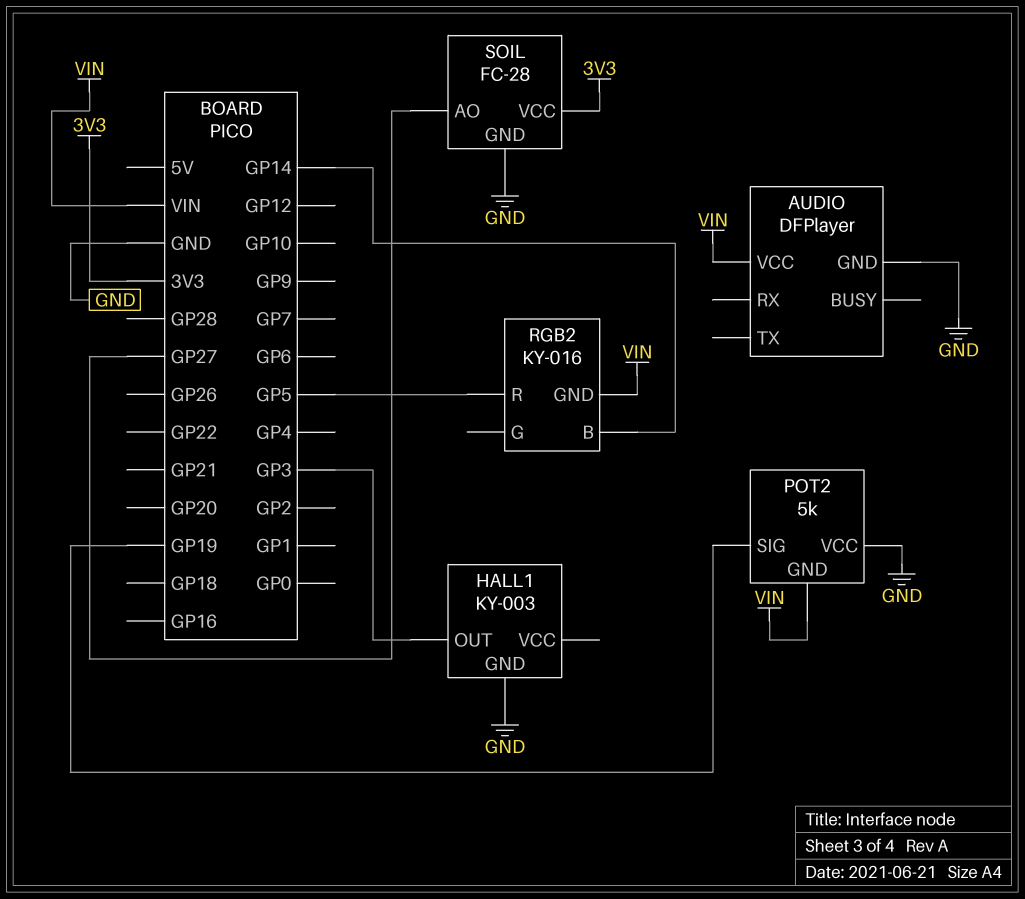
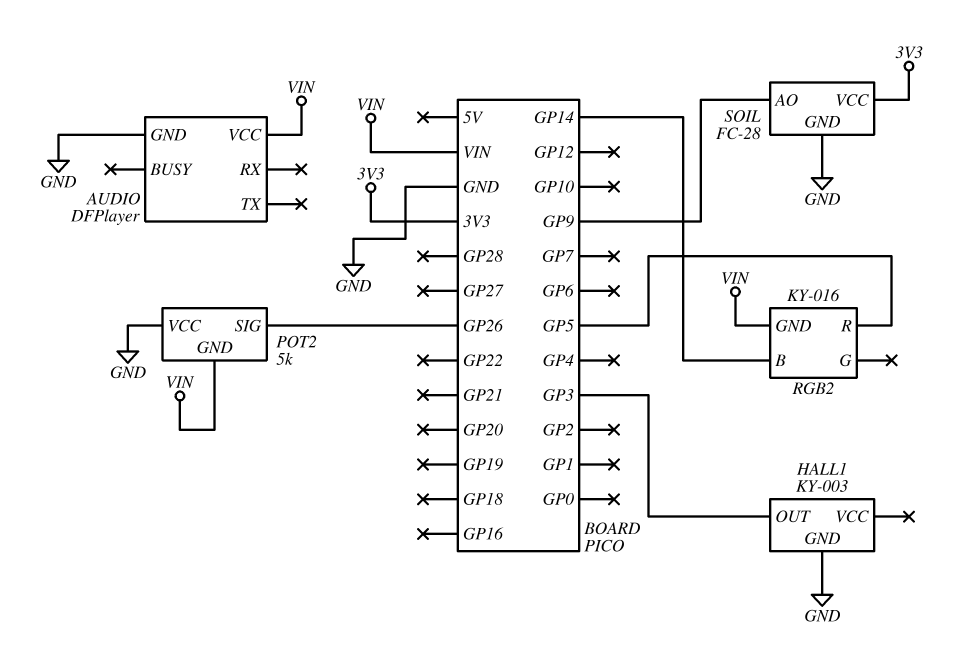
POT2 pin SIG: GP19 -> GP26
SOIL pin AO: GP27 -> GP9

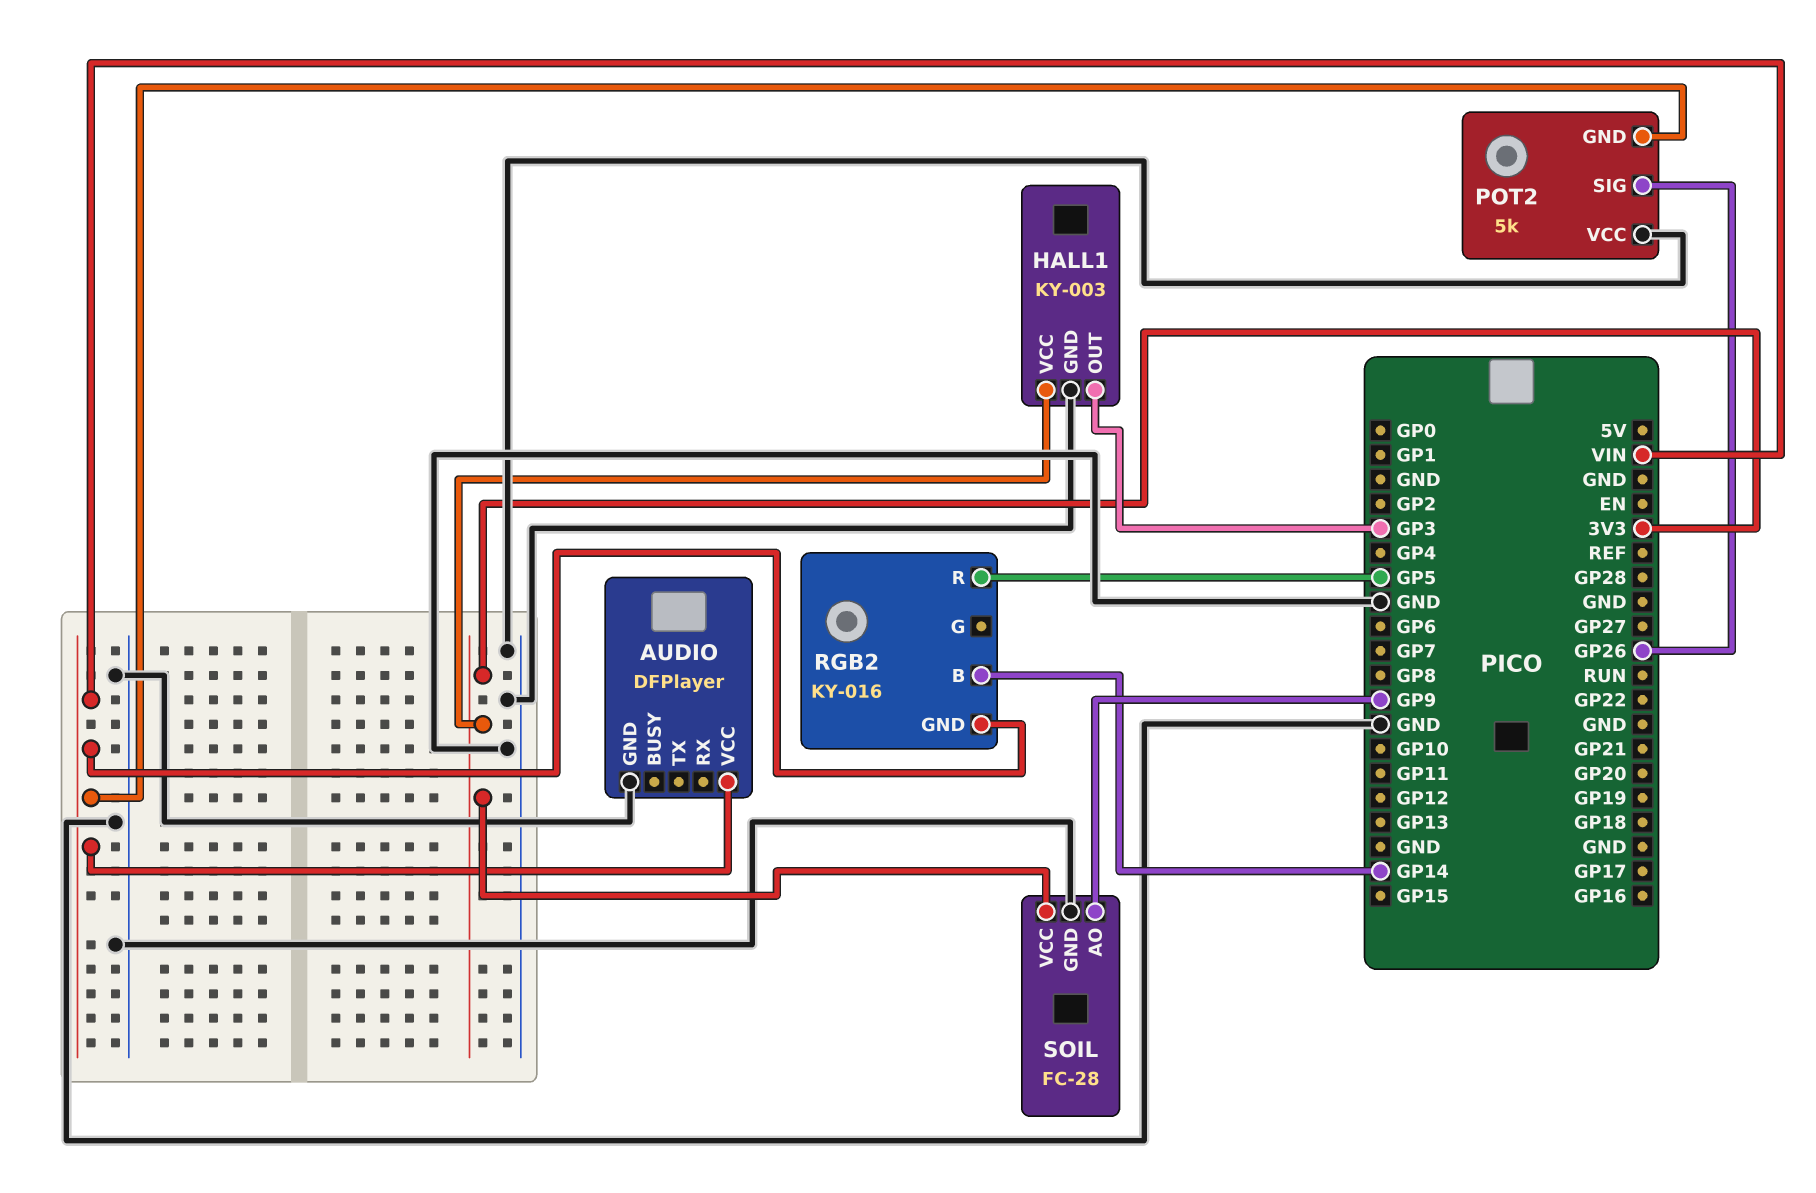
HALL1 pin VCC: none -> 3V3

